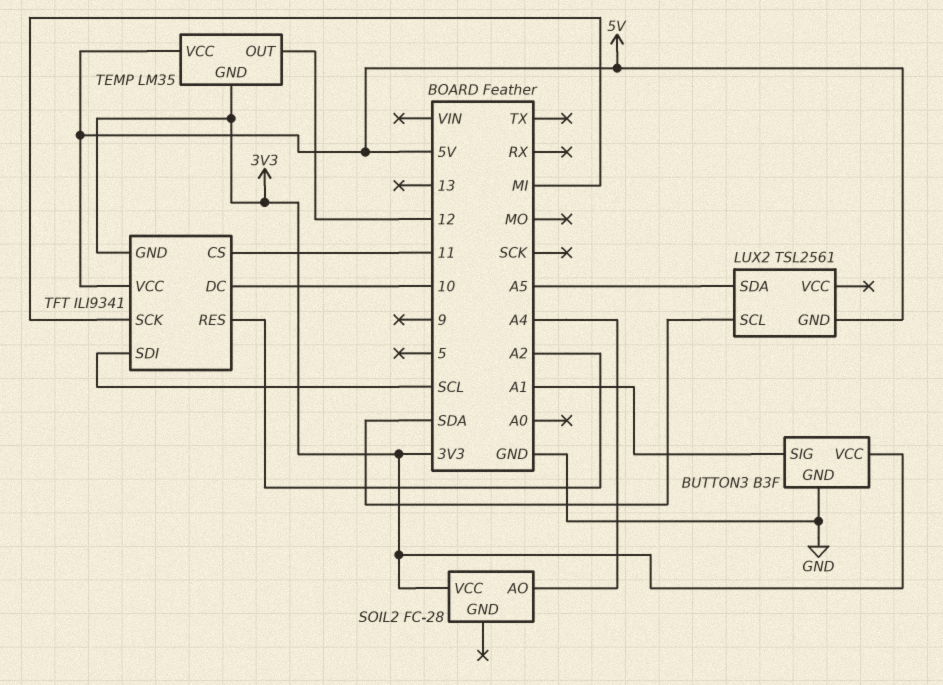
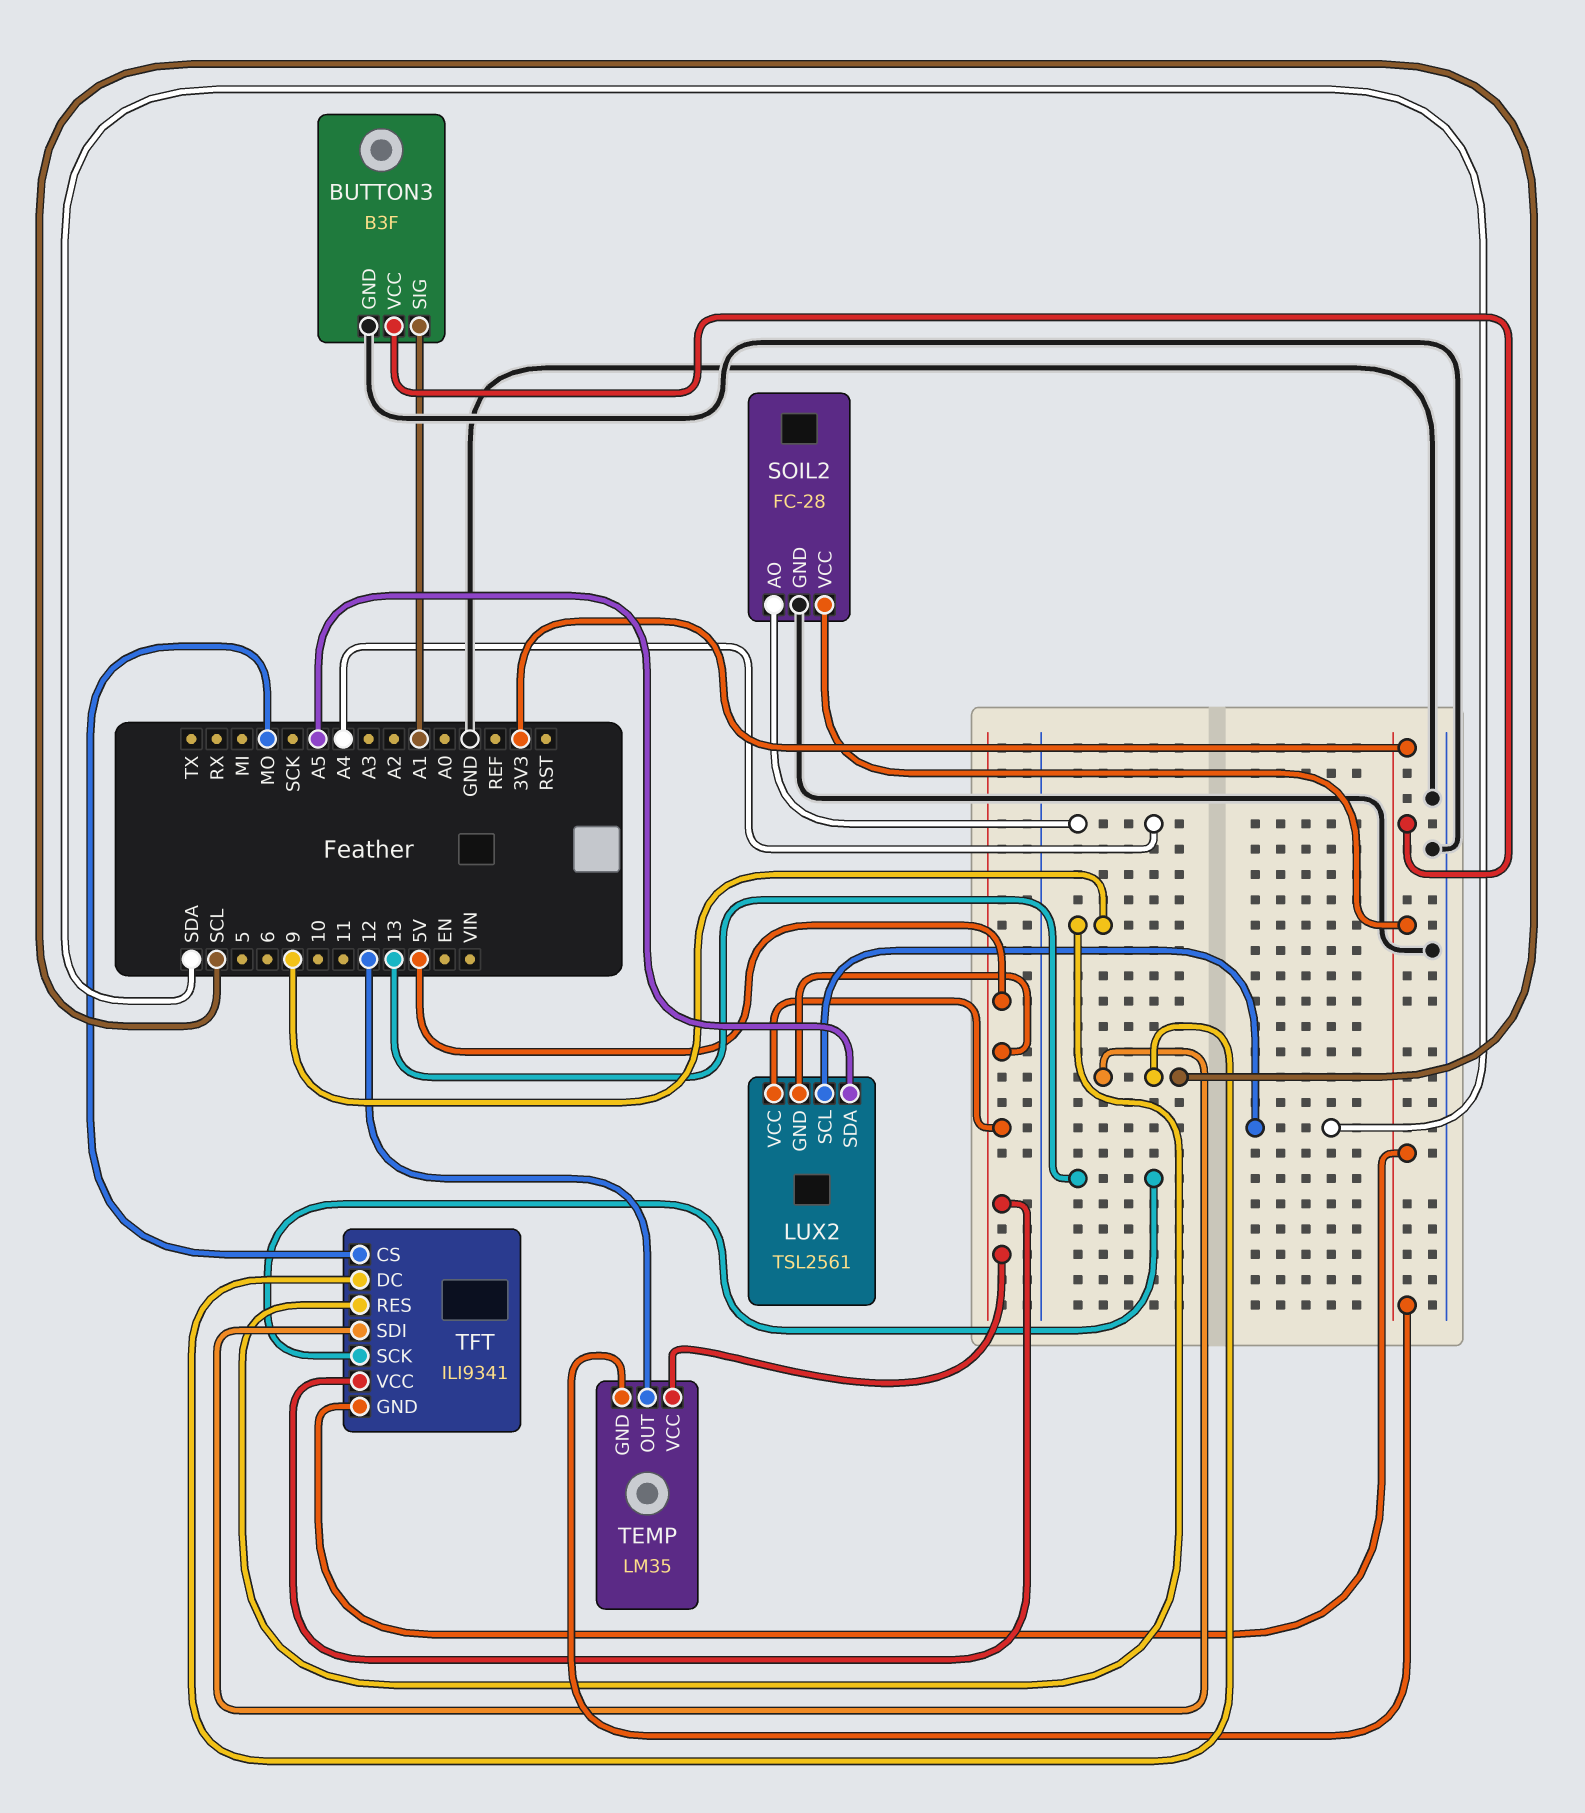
LUX2 pin VCC: none -> 5V
SOIL2 pin GND: none -> GND
TFT pin CS: 11 -> MO
TFT pin DC: 10 -> SCL
TFT pin RES: A2 -> 9
TFT pin SCK: MI -> 13

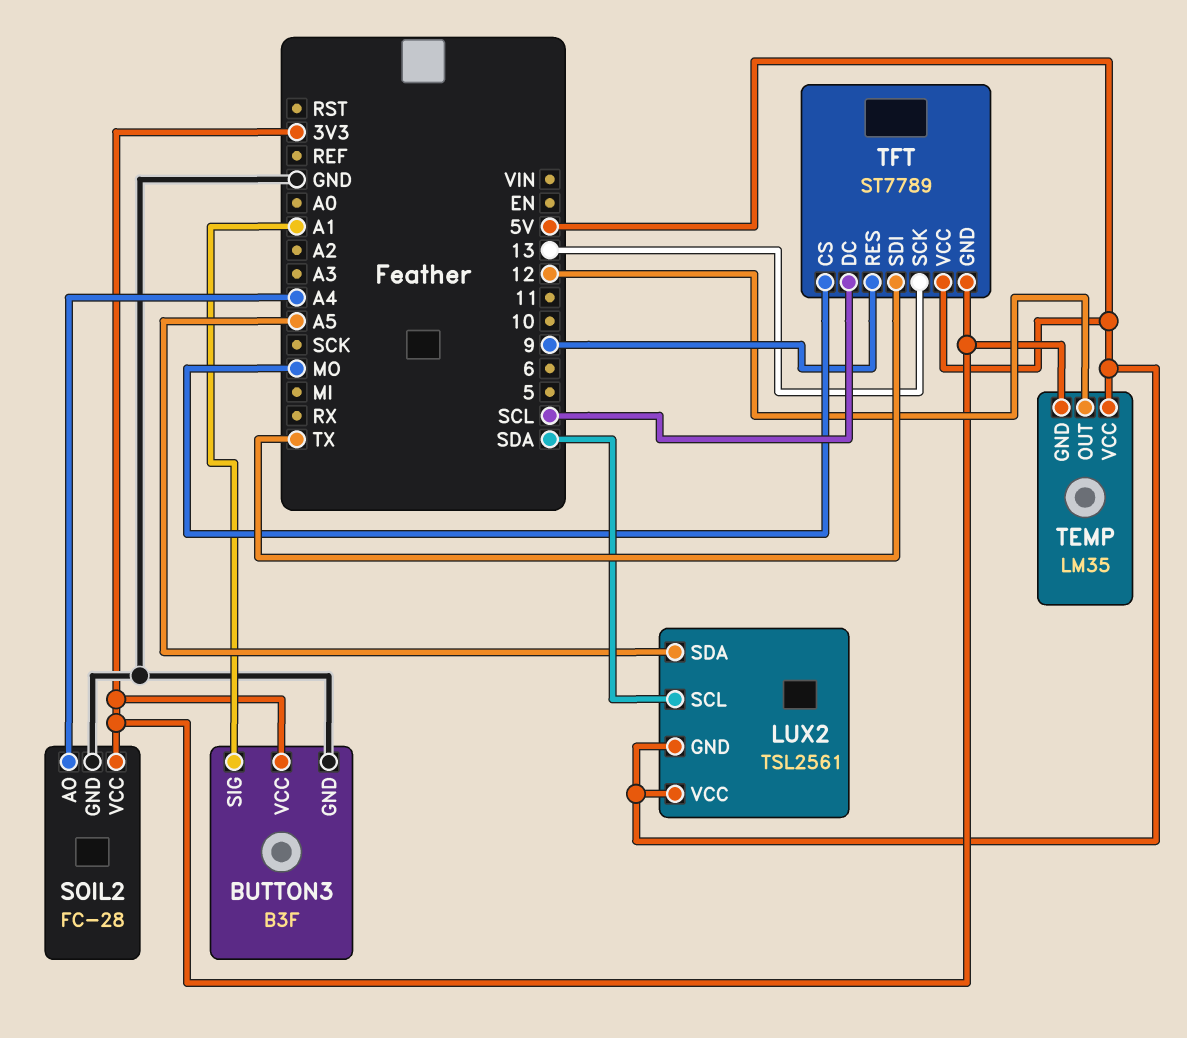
TFT: ILI9341 -> ST7789
TFT pin SDI: SCL -> TX

